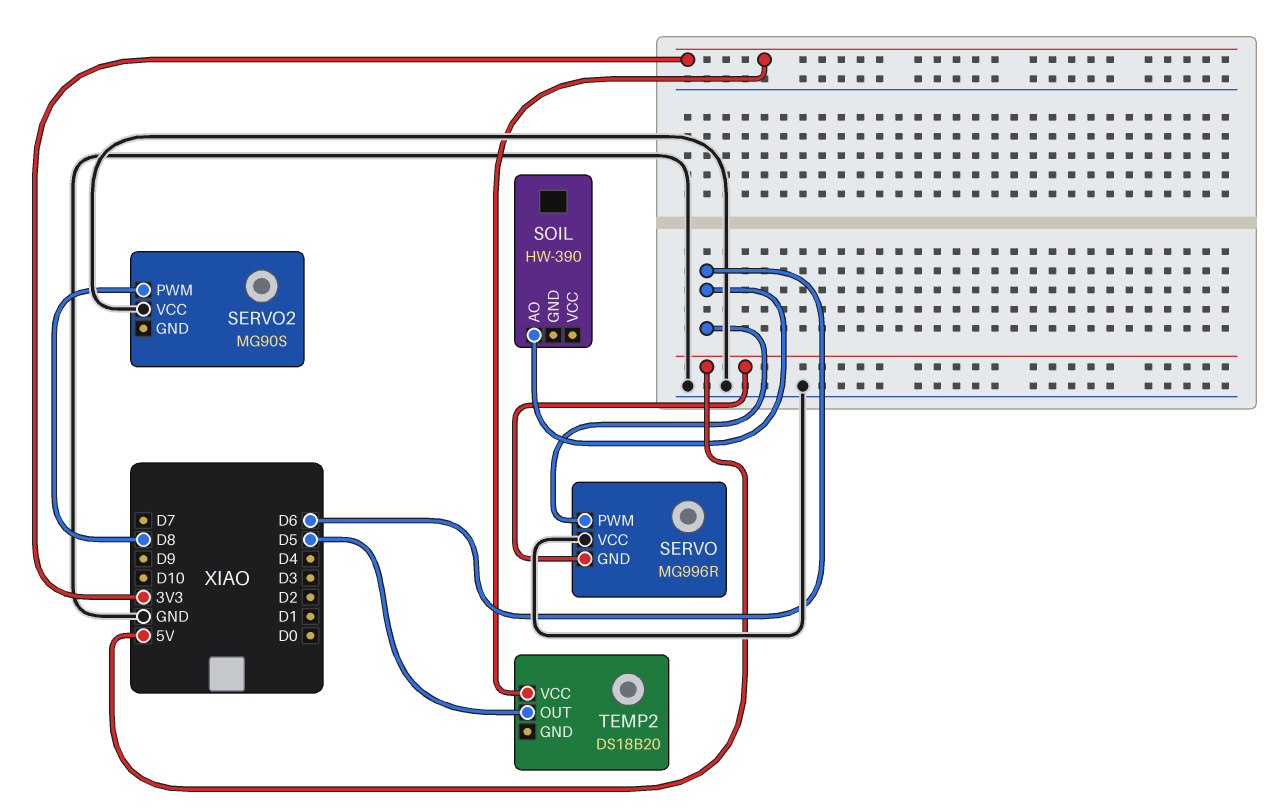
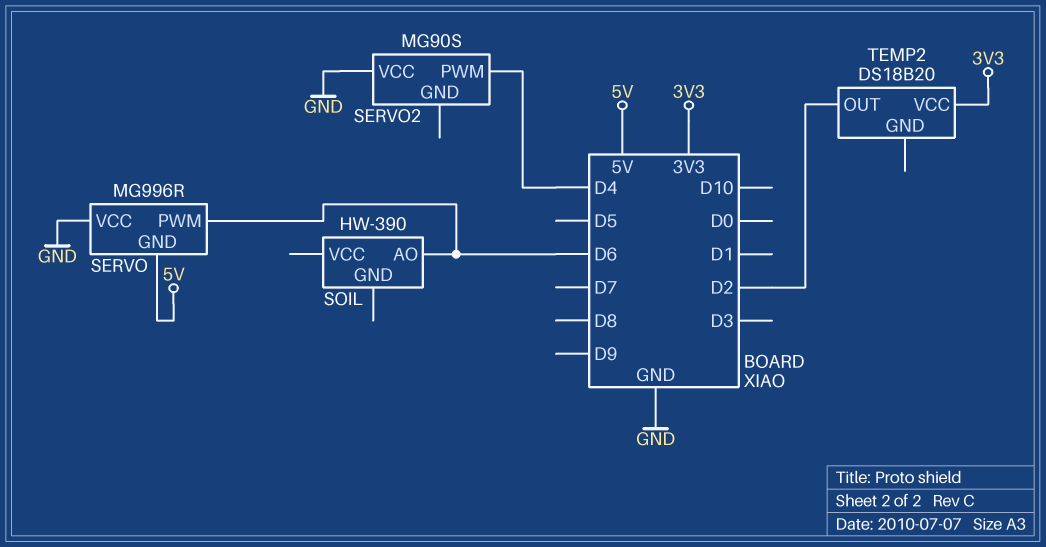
SERVO2 pin PWM: D8 -> D4
TEMP2 pin OUT: D5 -> D2

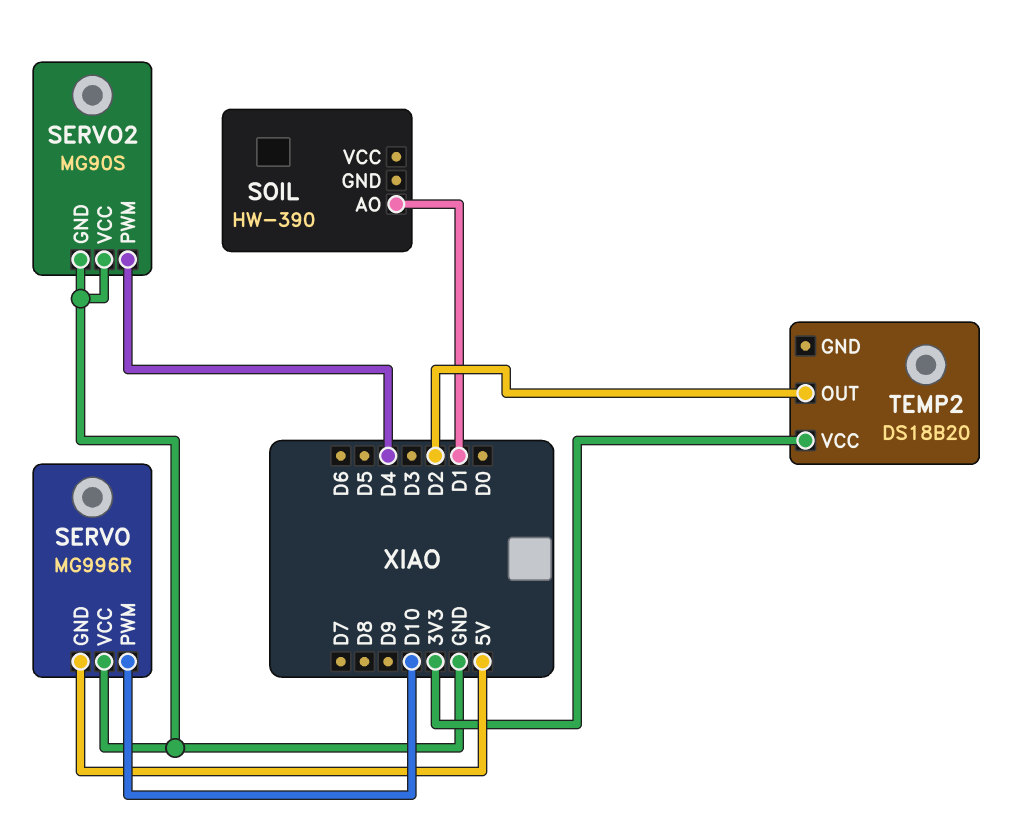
SERVO pin PWM: D6 -> D10
SERVO2 pin GND: none -> GND
SOIL pin AO: D6 -> D1

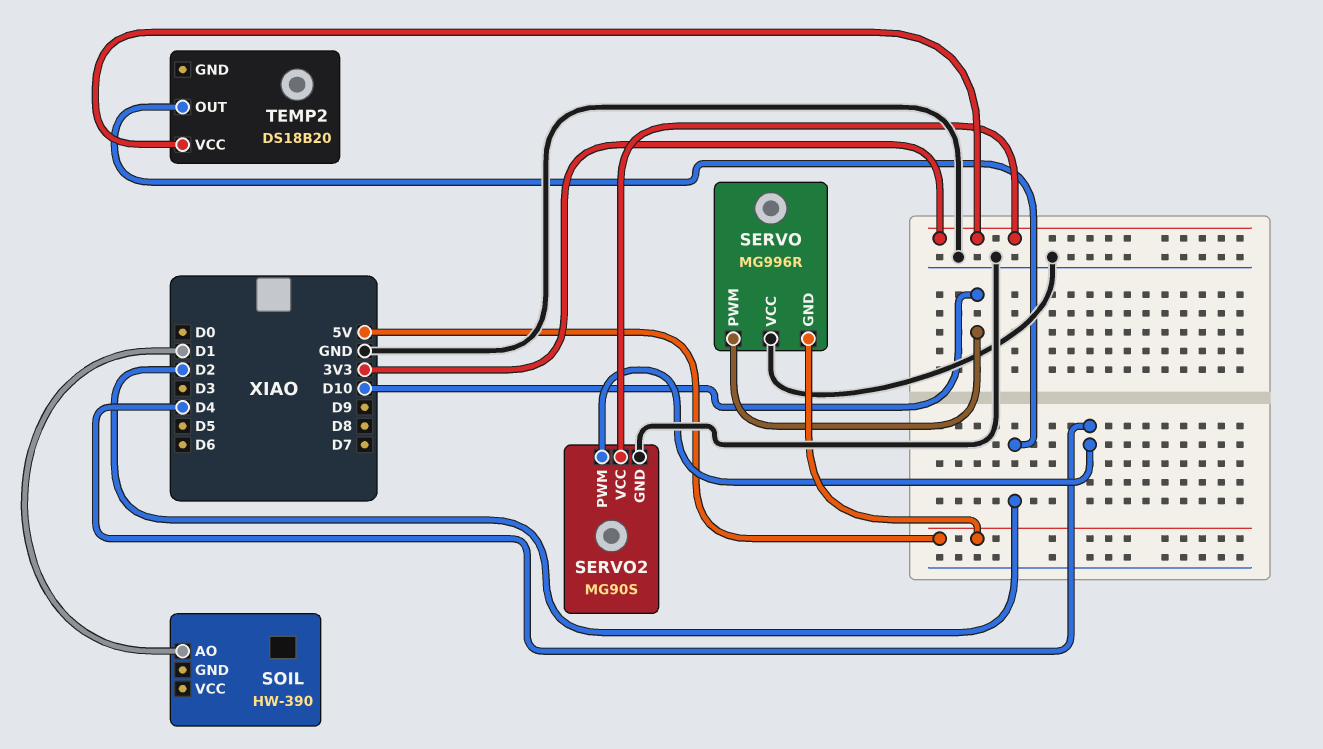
SERVO2 pin VCC: GND -> 3V3

